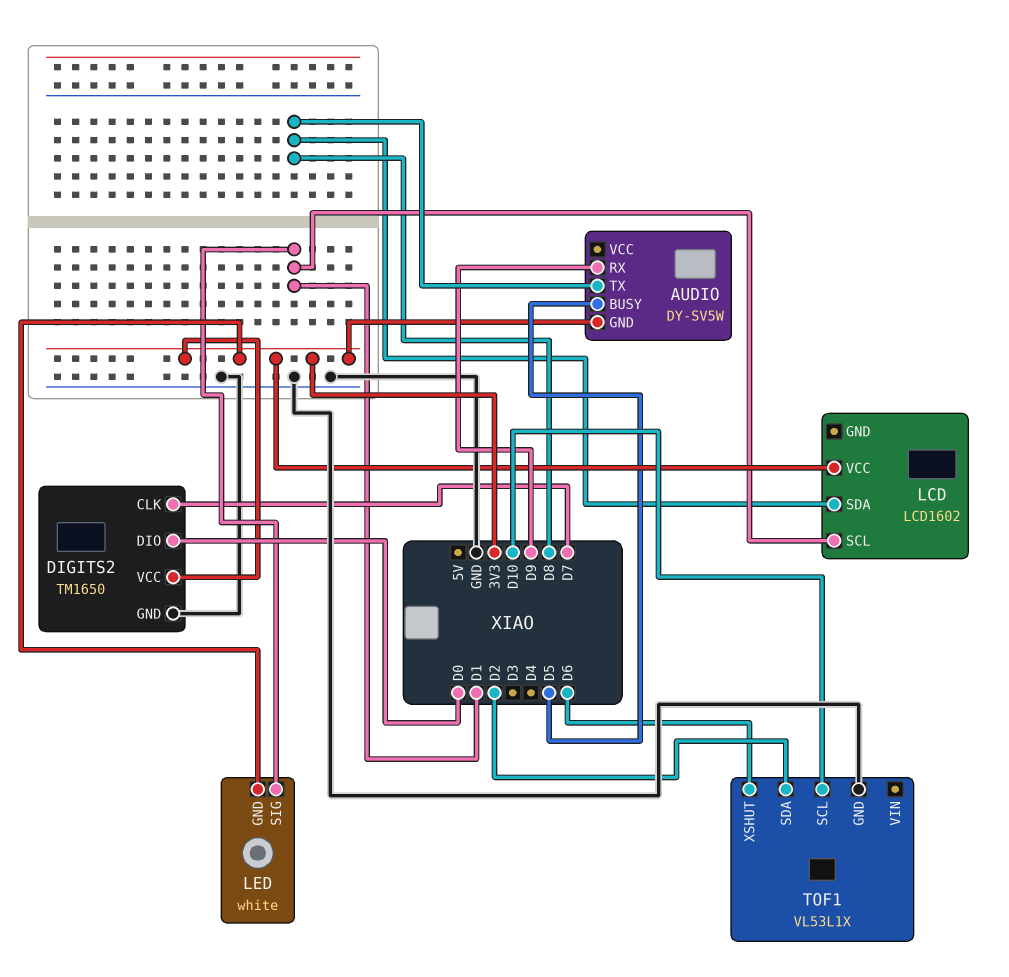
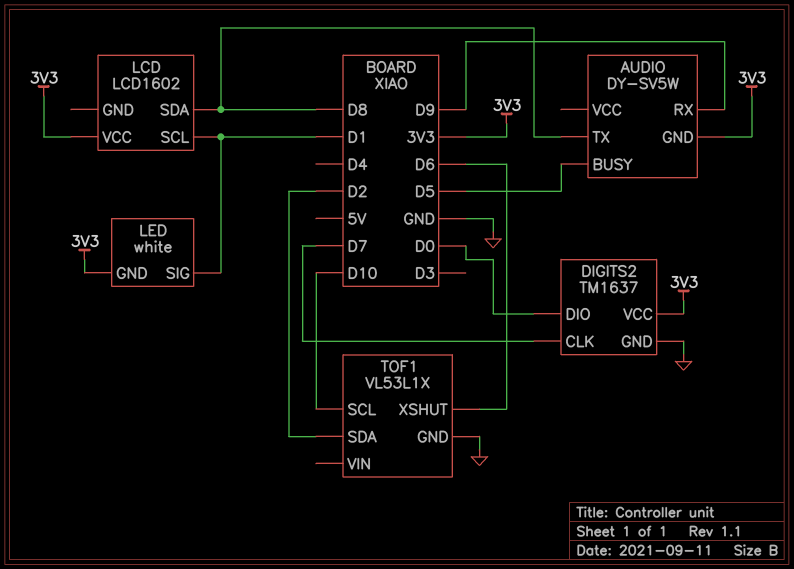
DIGITS2: TM1650 -> TM1637

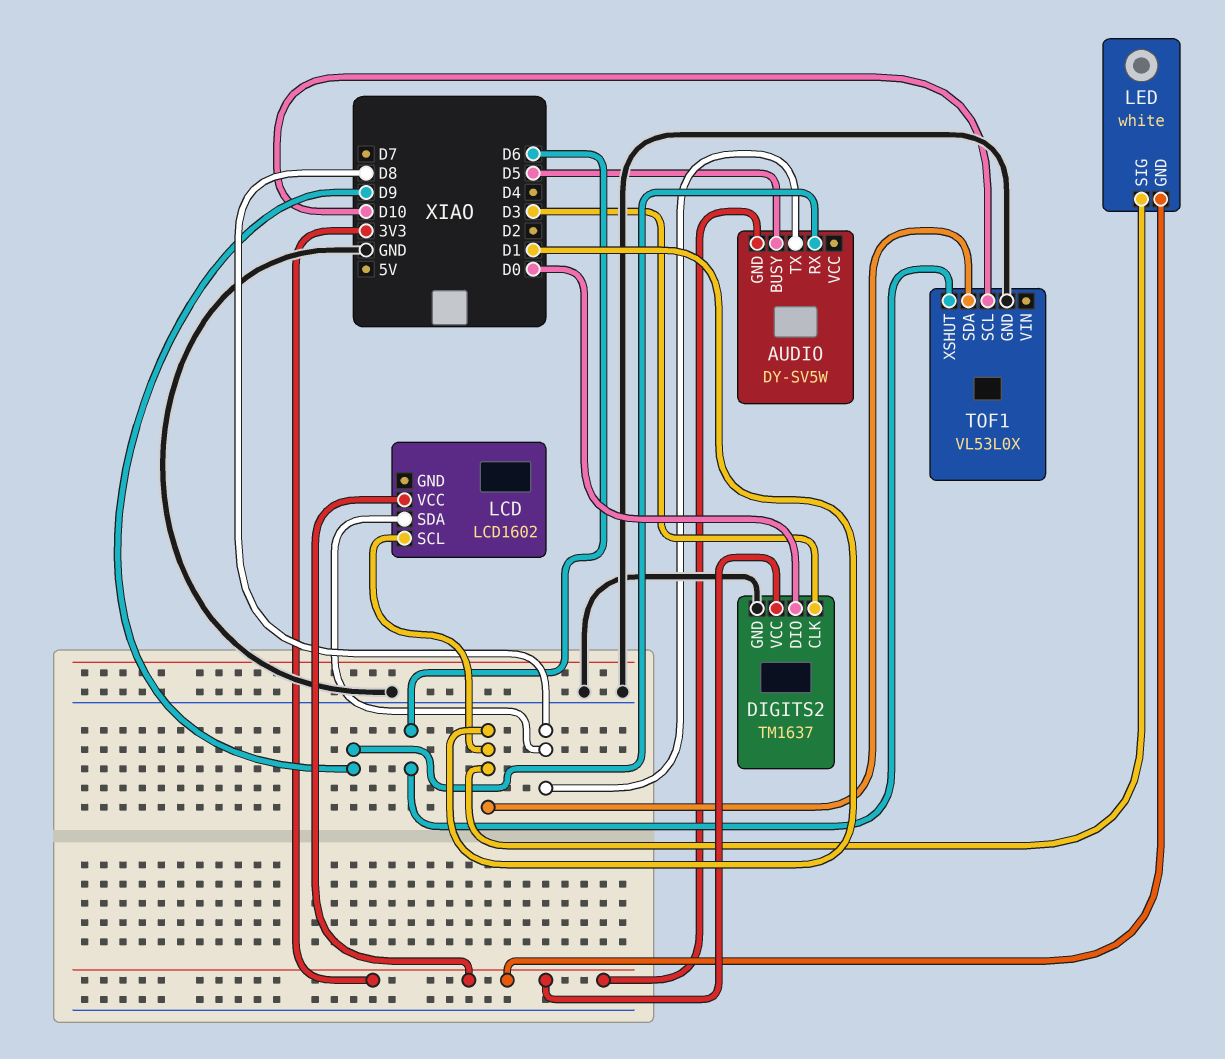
DIGITS2 pin CLK: D7 -> D3
TOF1: VL53L1X -> VL53L0X
TOF1 pin SDA: D2 -> D1

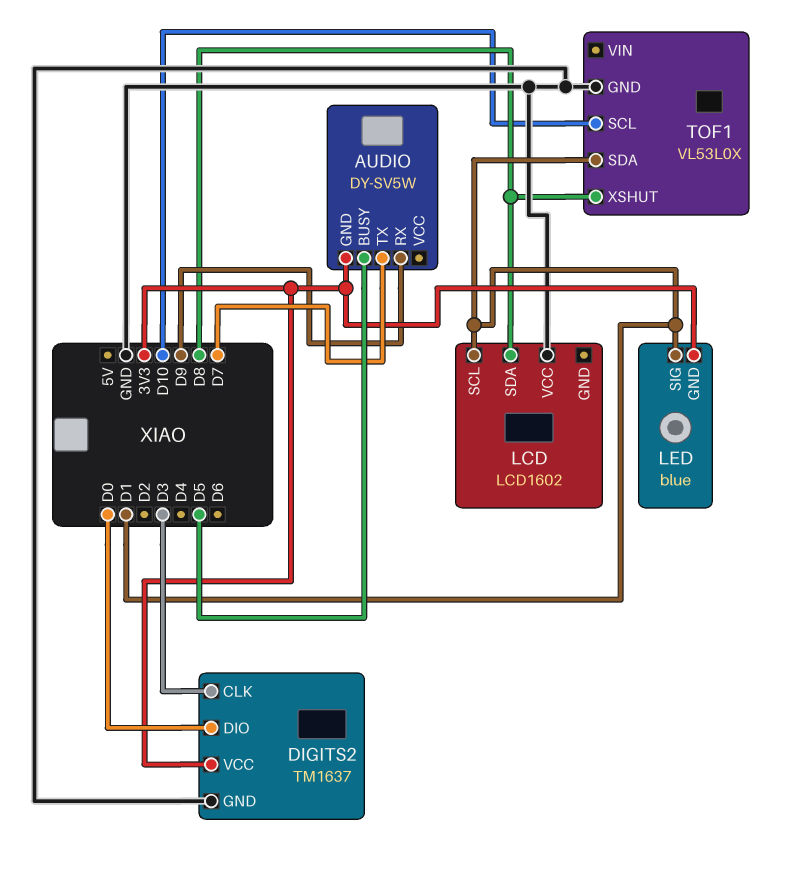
AUDIO pin TX: D8 -> D7
LCD pin VCC: 3V3 -> GND
LED: white -> blue
TOF1 pin XSHUT: D6 -> D8

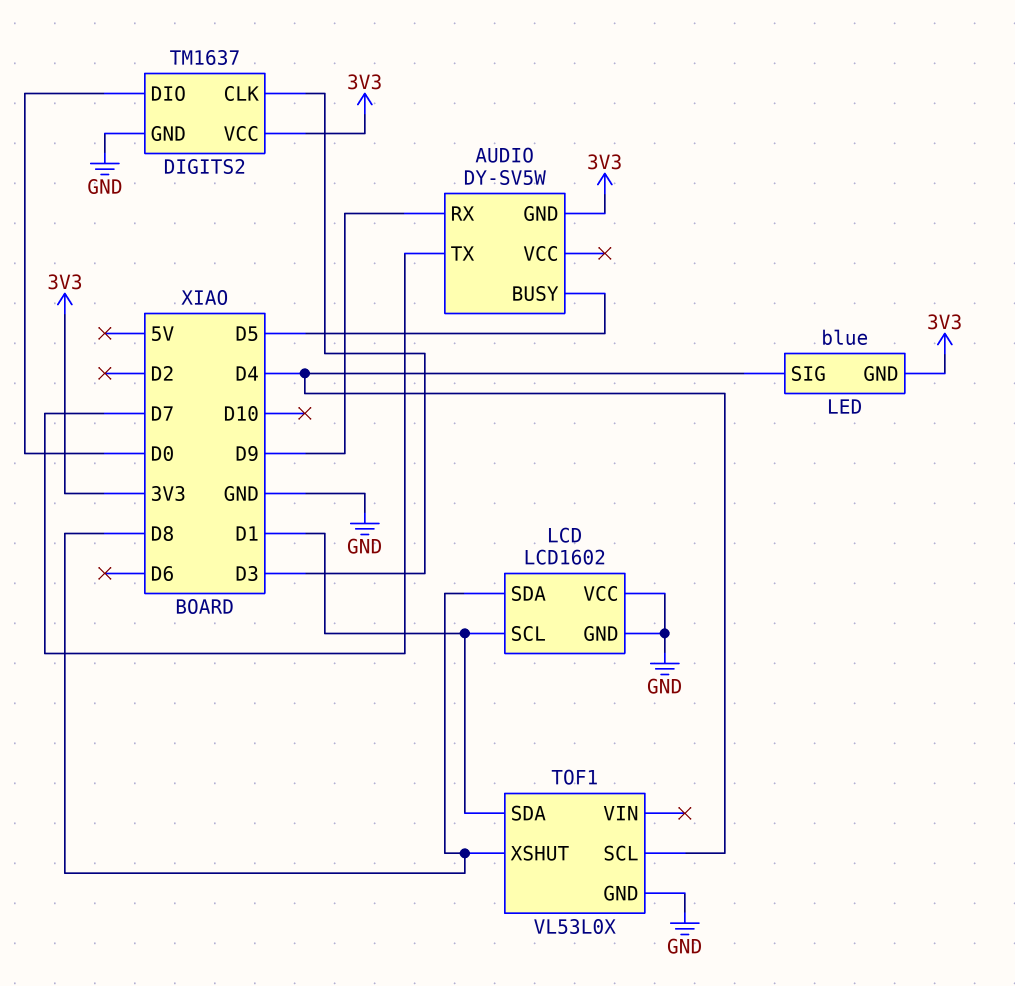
LCD pin GND: none -> GND
LED pin SIG: D1 -> D4
TOF1 pin SCL: D10 -> D4

